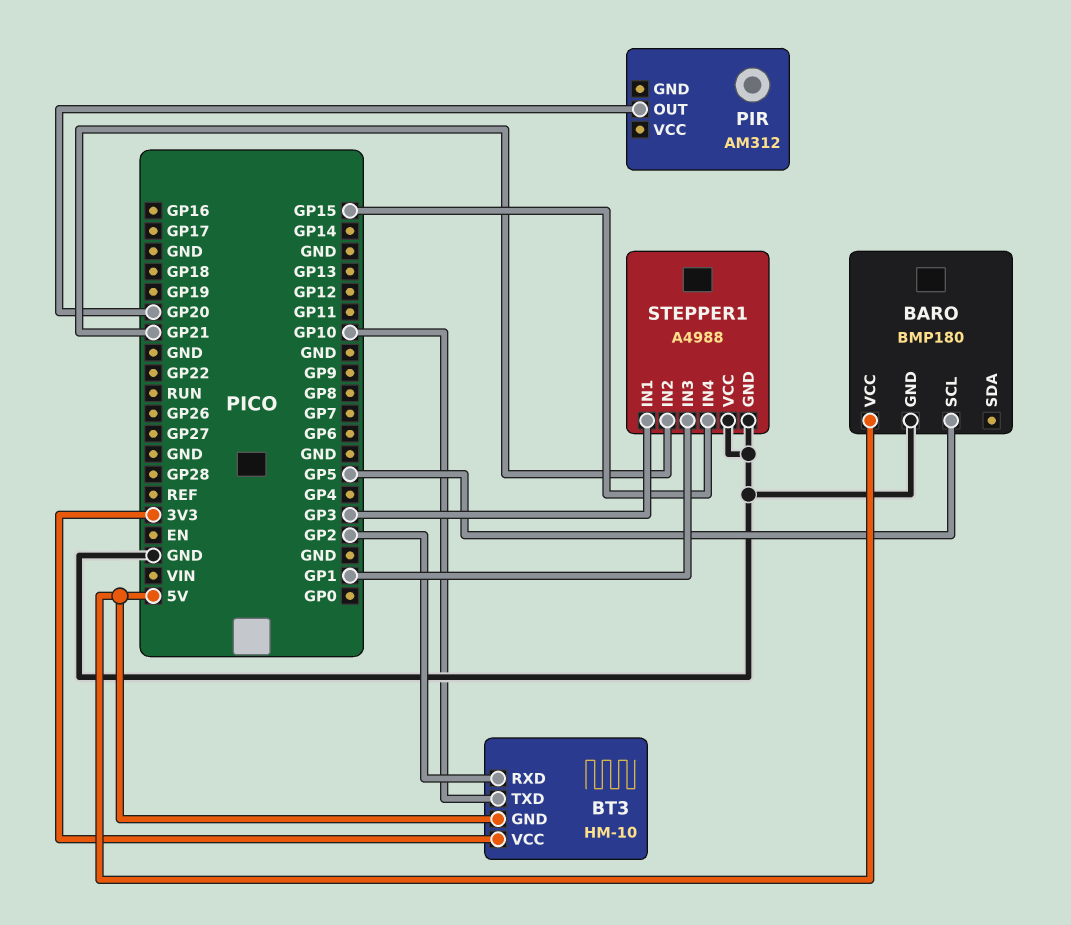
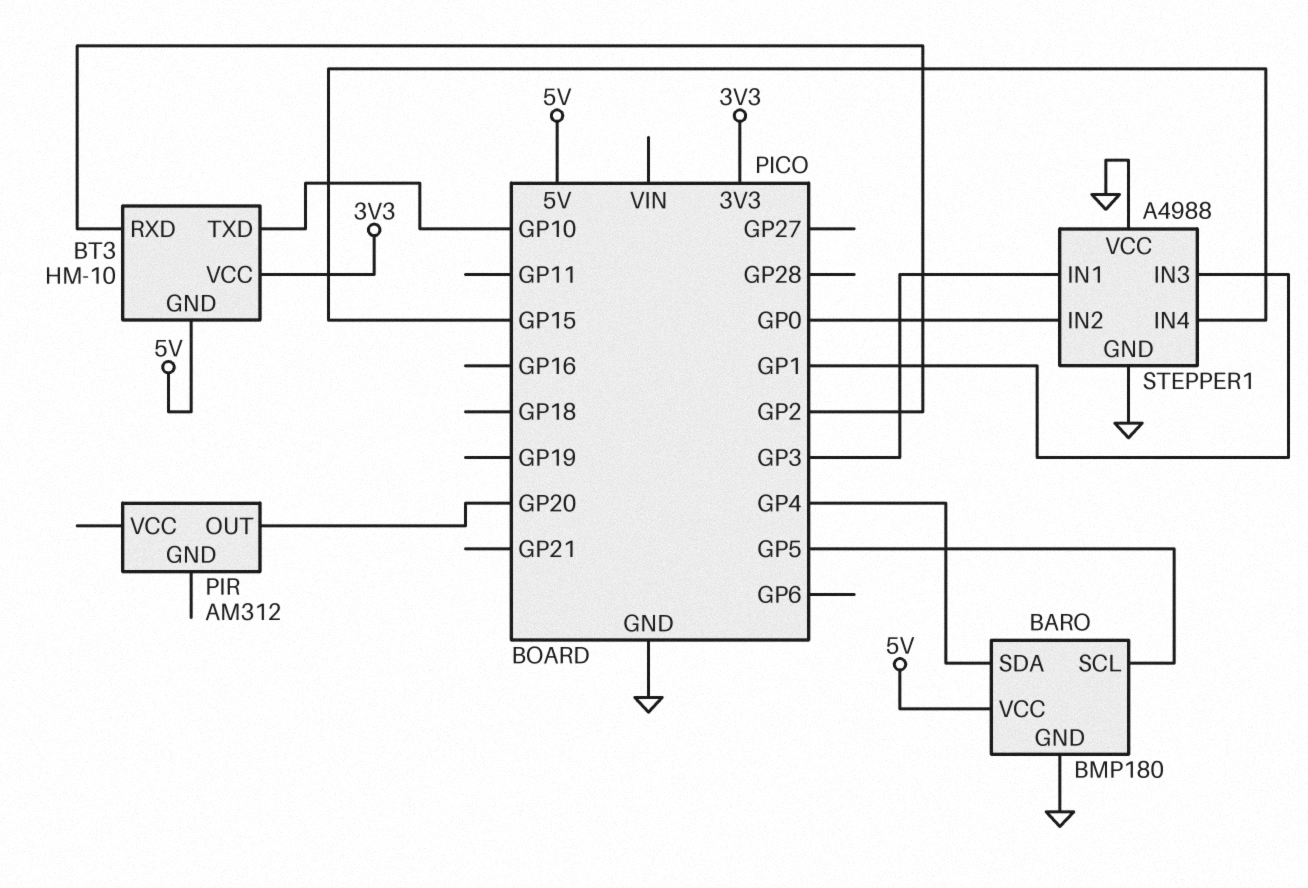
BARO pin SDA: none -> GP4
STEPPER1 pin IN2: GP21 -> GP0

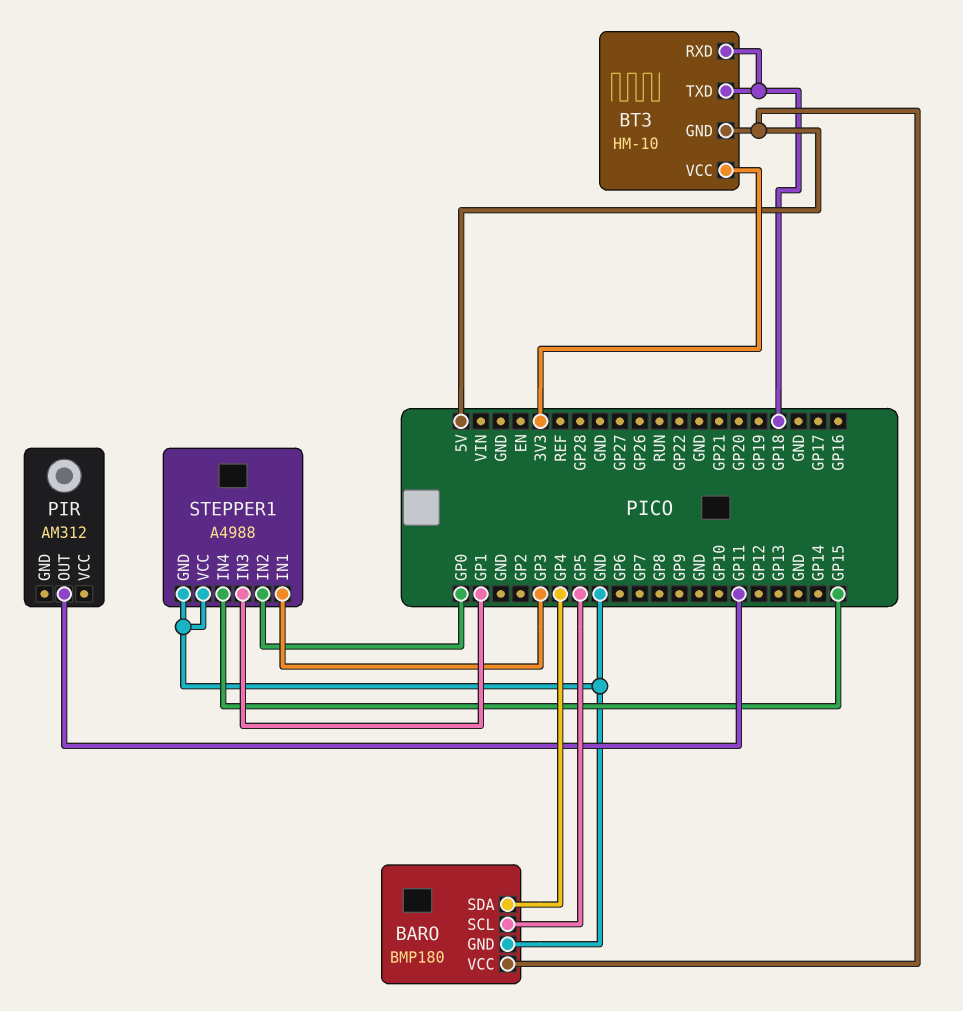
BT3 pin RXD: GP2 -> GP18
BT3 pin TXD: GP10 -> GP18
PIR pin OUT: GP20 -> GP11

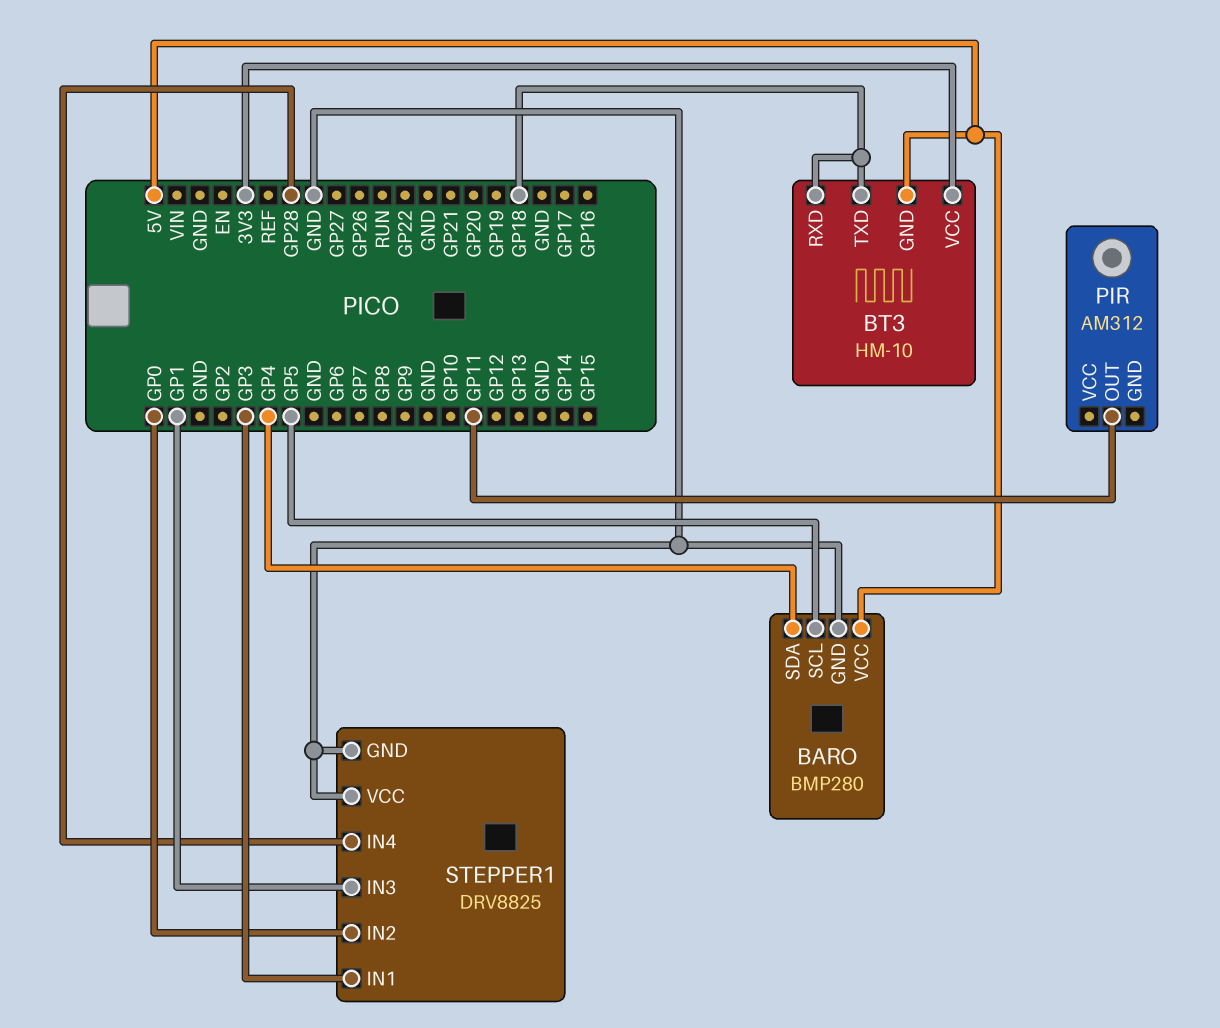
BARO: BMP180 -> BMP280
STEPPER1: A4988 -> DRV8825
STEPPER1 pin IN4: GP15 -> GP28

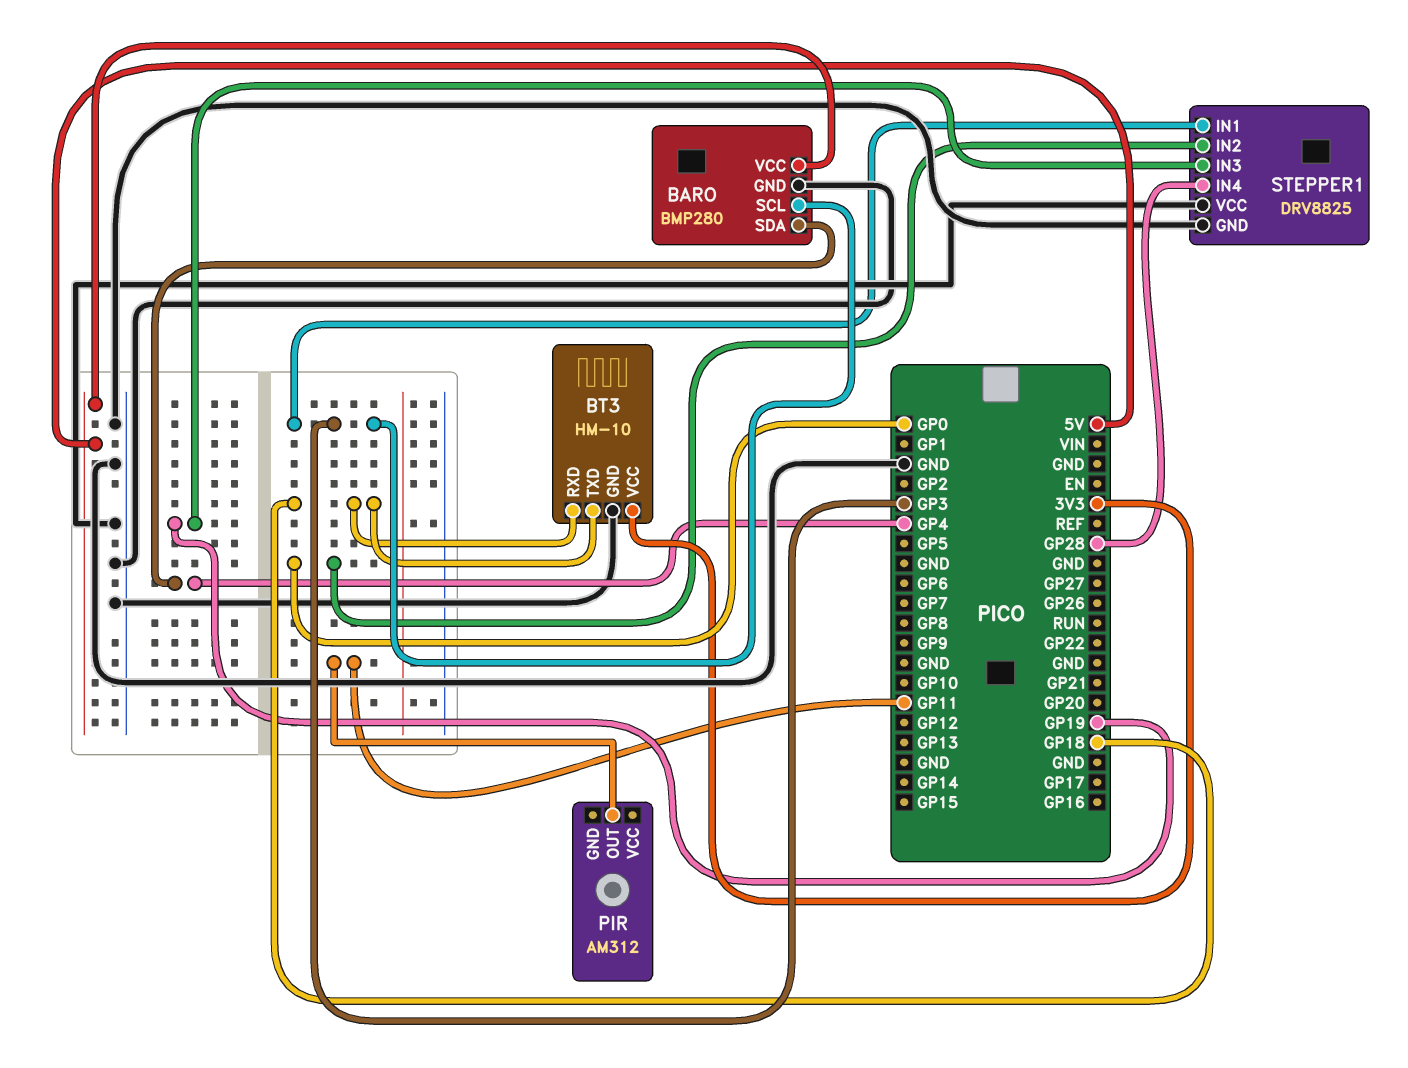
BARO pin SCL: GP5 -> GP3
BT3 pin GND: 5V -> GND
STEPPER1 pin IN3: GP1 -> GP19

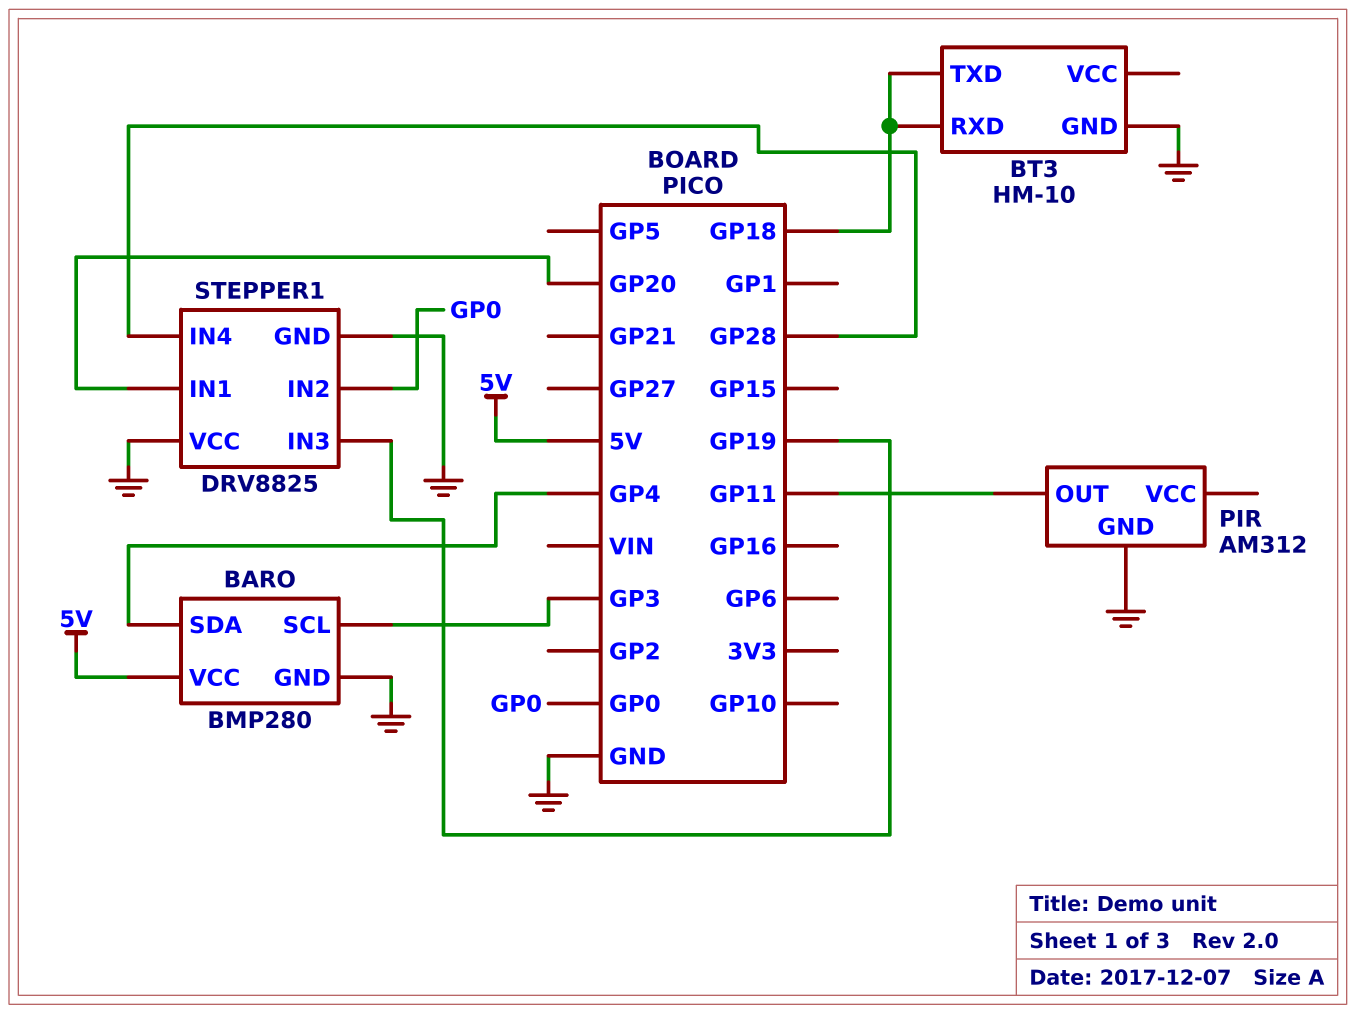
BT3 pin VCC: 3V3 -> none
PIR pin GND: none -> GND
STEPPER1 pin IN1: GP3 -> GP20

